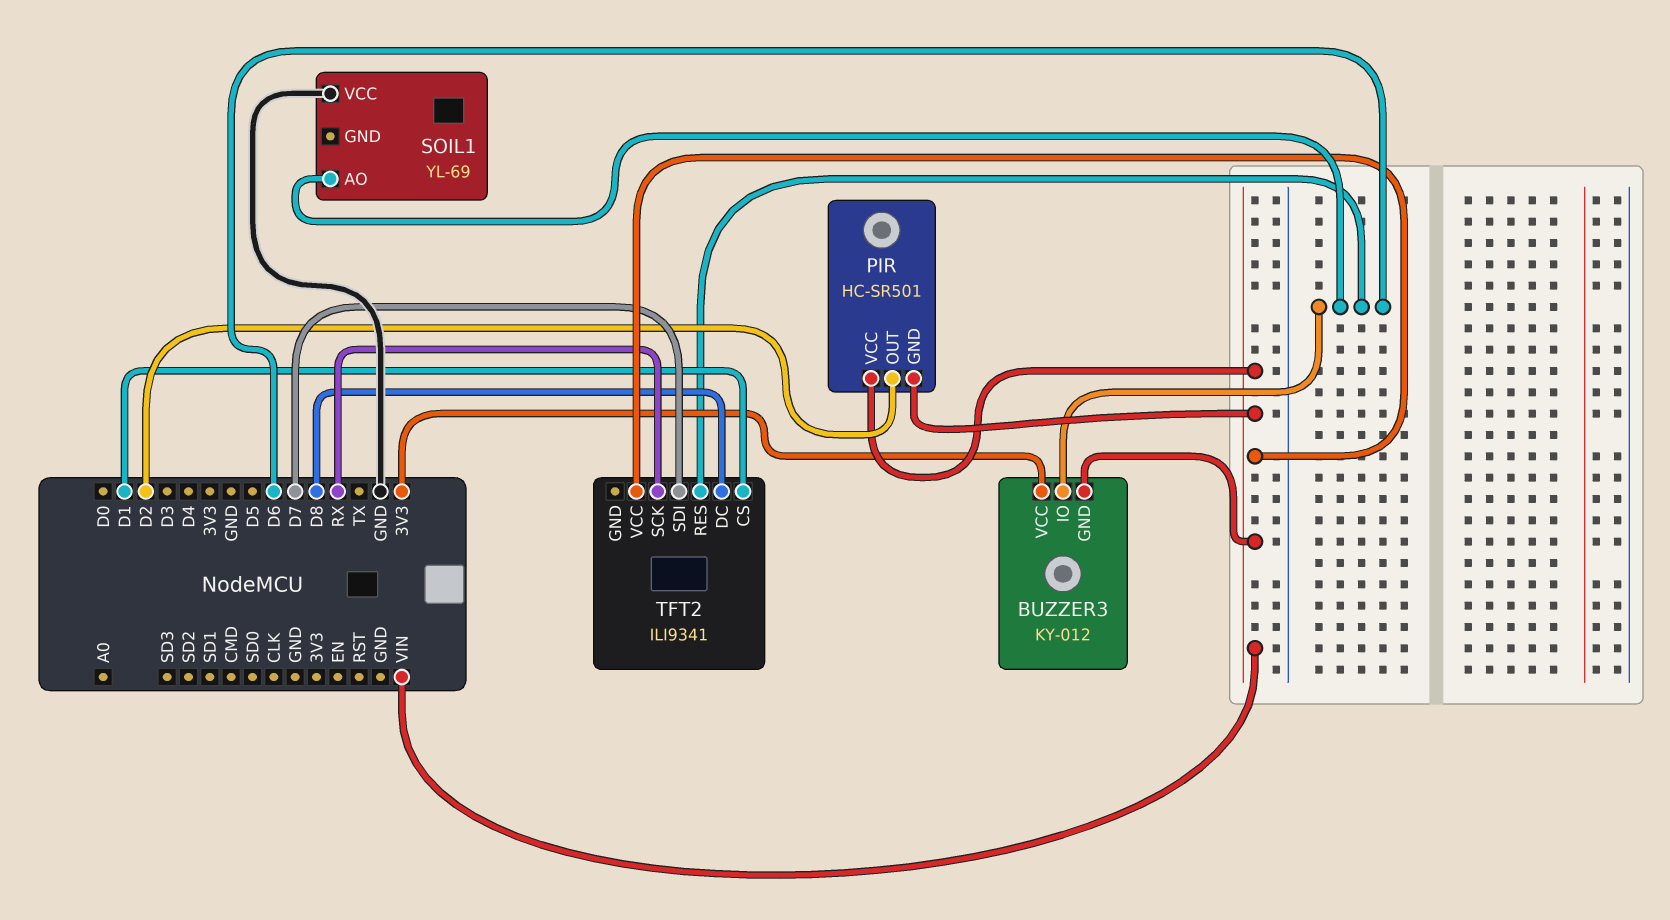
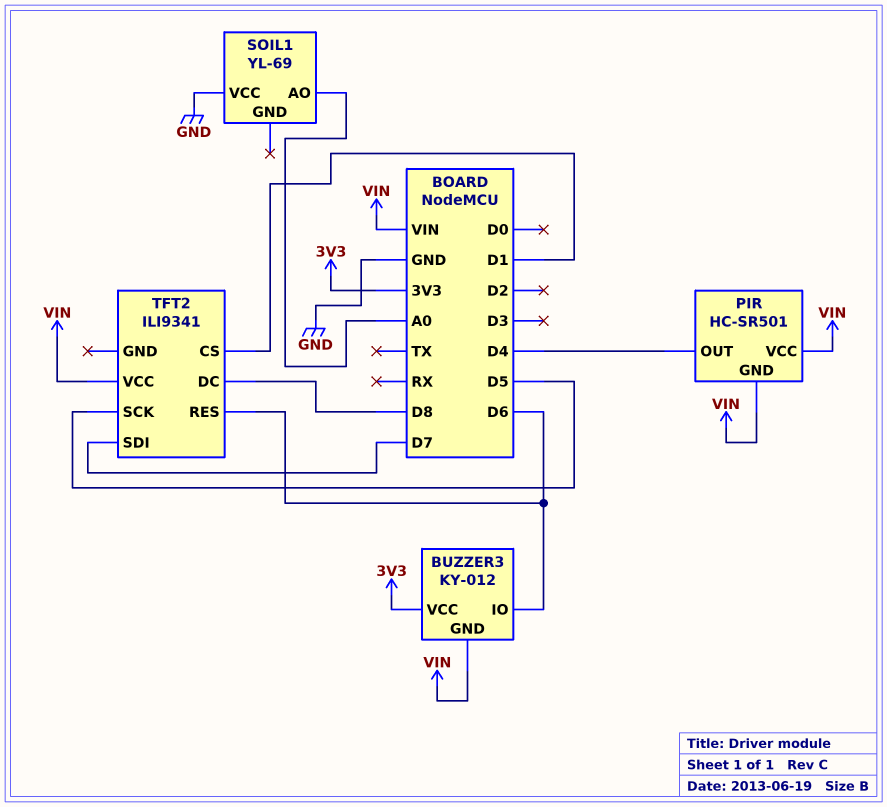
PIR pin OUT: D2 -> D4
SOIL1 pin AO: D6 -> A0
TFT2 pin SCK: RX -> D5

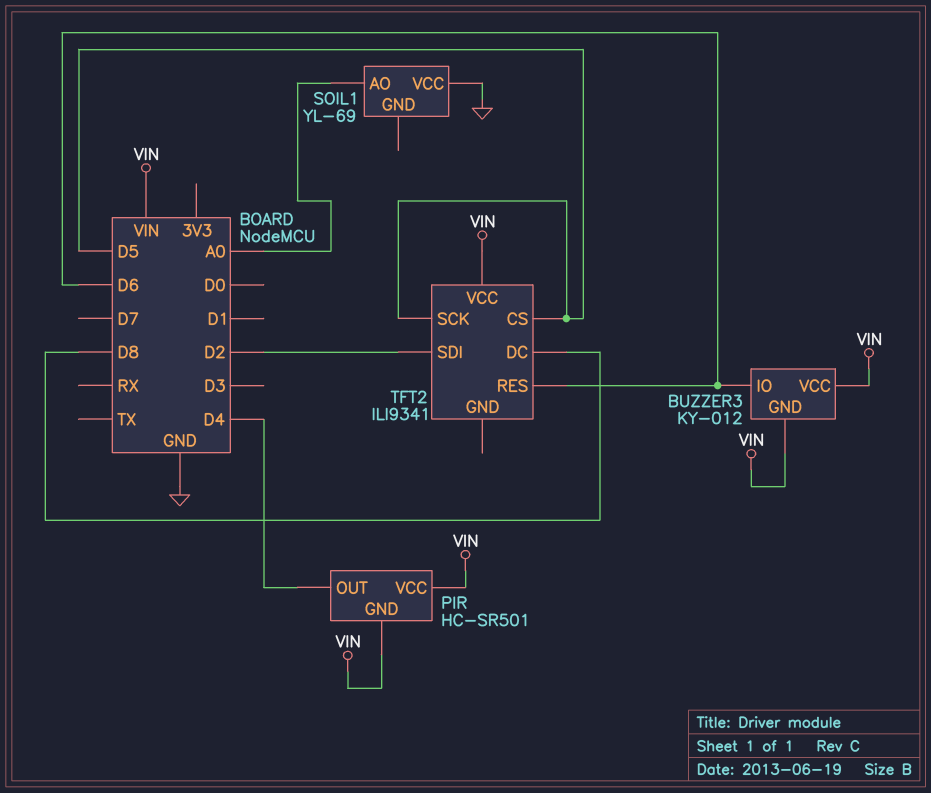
BUZZER3 pin VCC: 3V3 -> VIN
TFT2 pin CS: D1 -> D5
TFT2 pin SDI: D7 -> D2

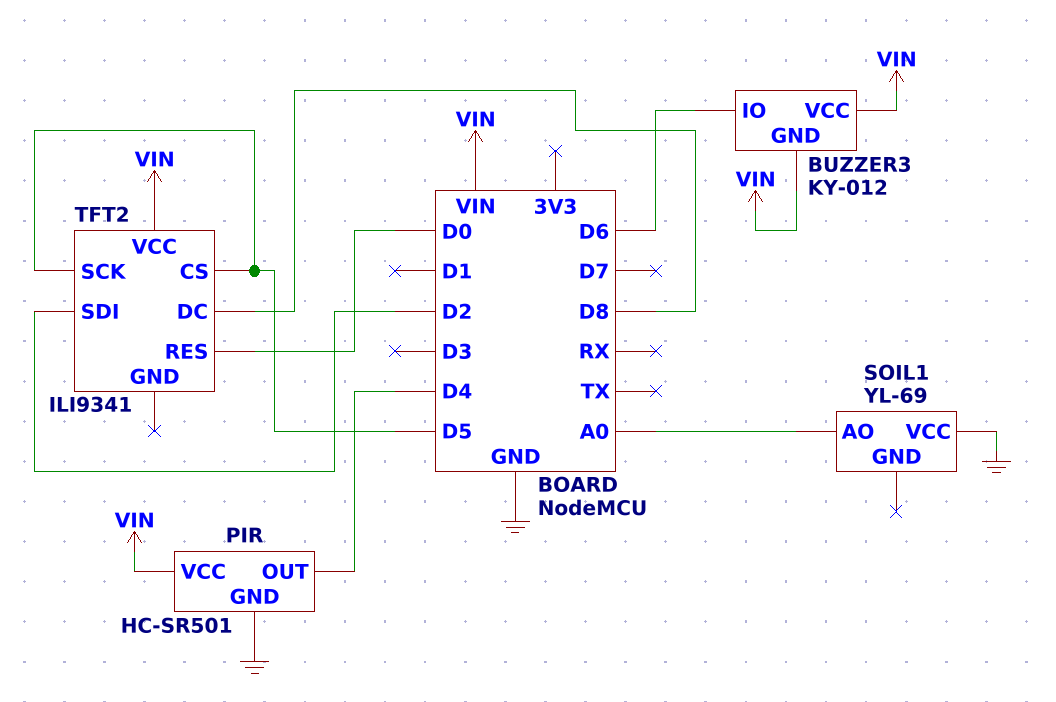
PIR pin GND: VIN -> GND
TFT2 pin RES: D6 -> D0

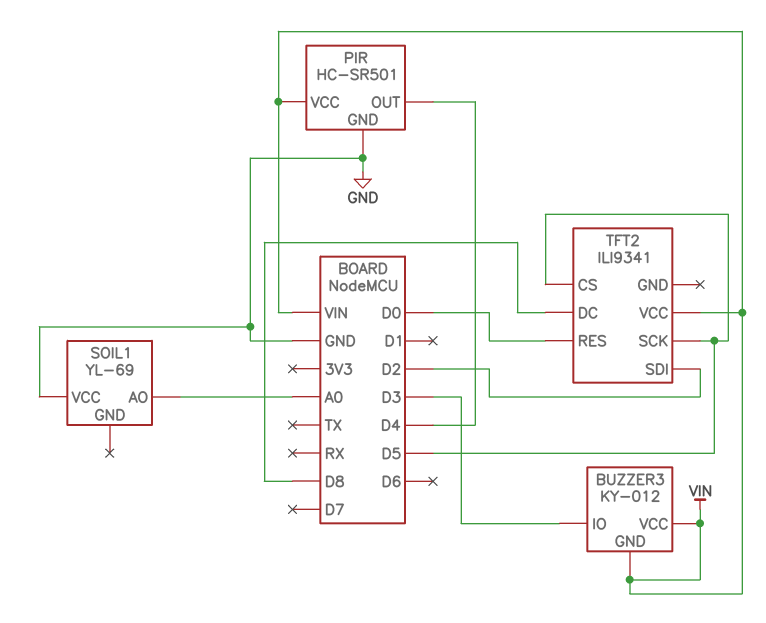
BUZZER3 pin IO: D6 -> D3

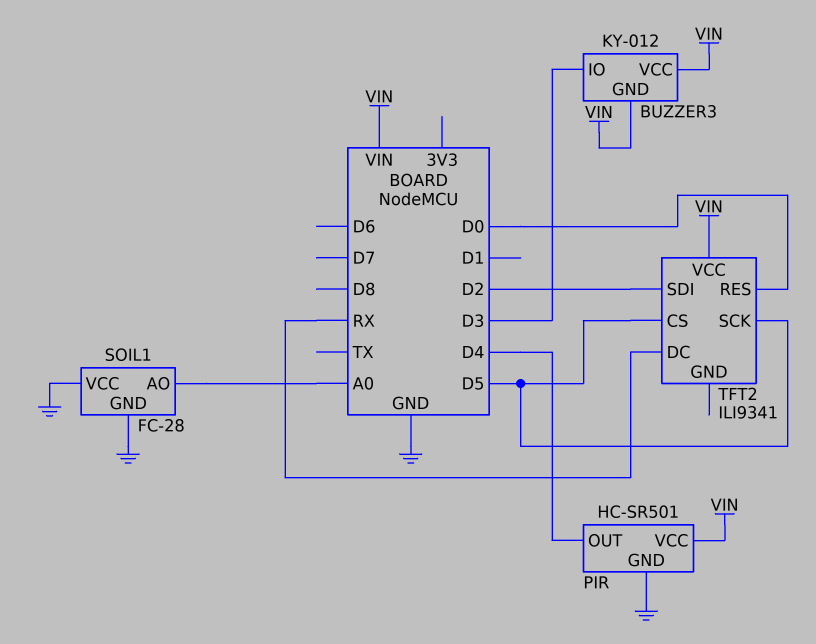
SOIL1: YL-69 -> FC-28
SOIL1 pin GND: none -> GND
TFT2 pin DC: D8 -> RX

